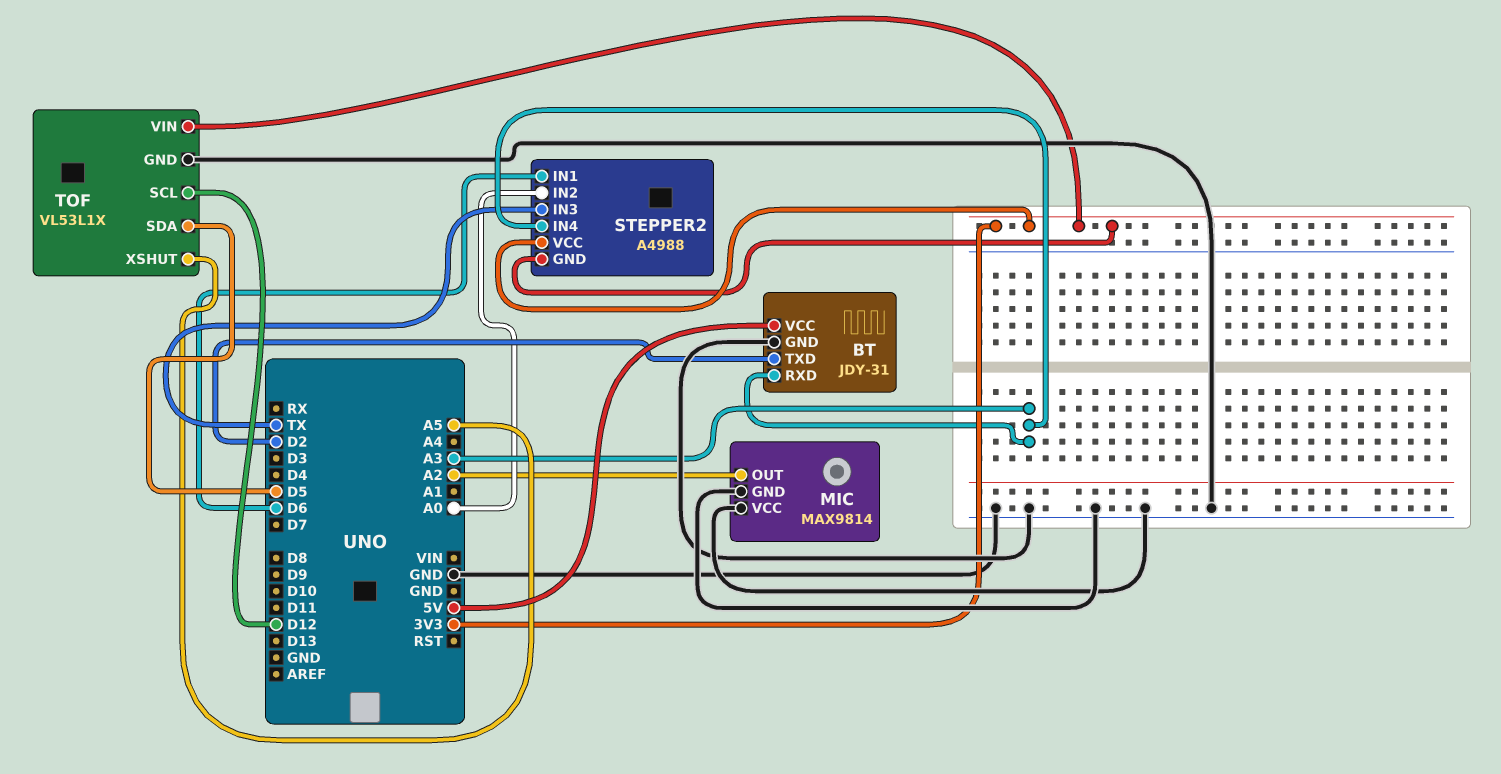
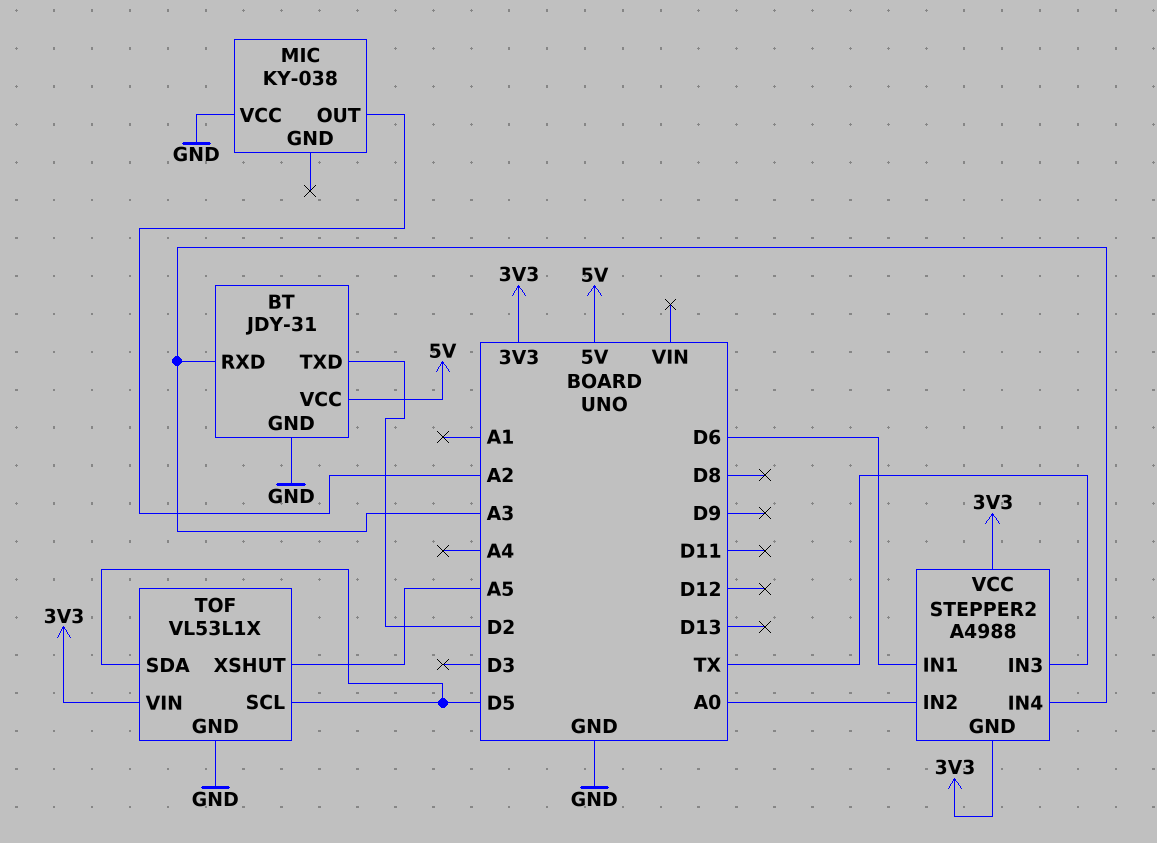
MIC: MAX9814 -> KY-038
MIC pin GND: GND -> none
TOF pin SCL: D12 -> D5

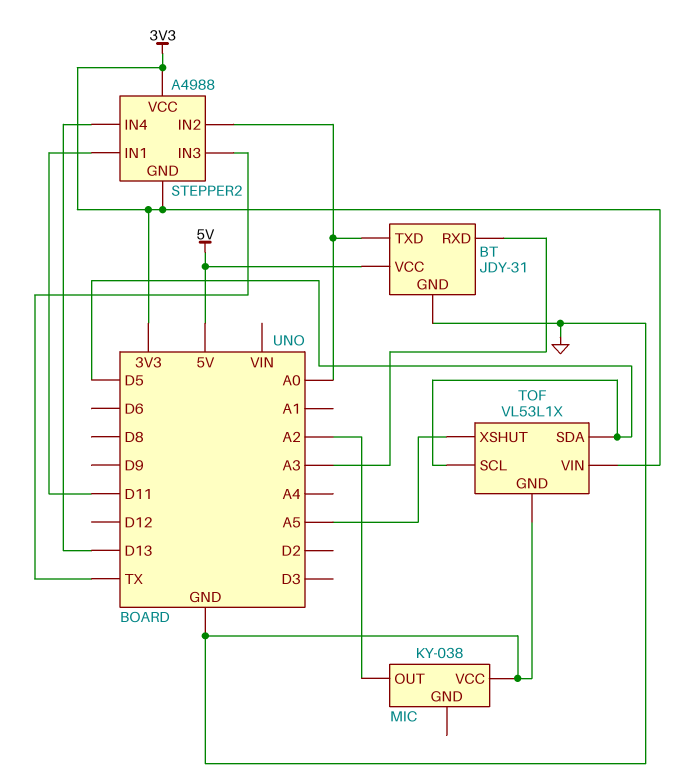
BT pin TXD: D2 -> A0
STEPPER2 pin IN1: D6 -> D11
STEPPER2 pin IN4: A3 -> D13

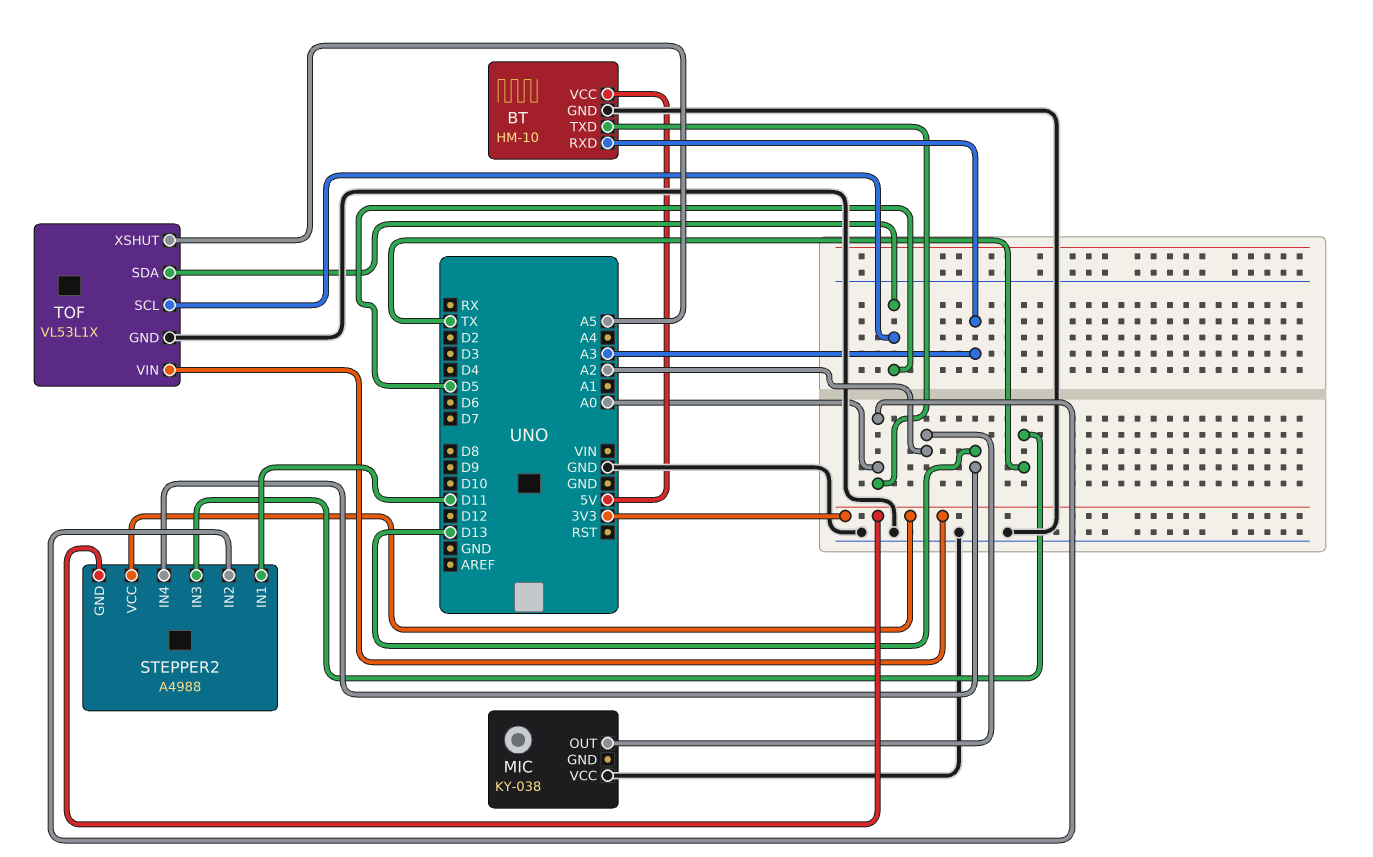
BT: JDY-31 -> HM-10

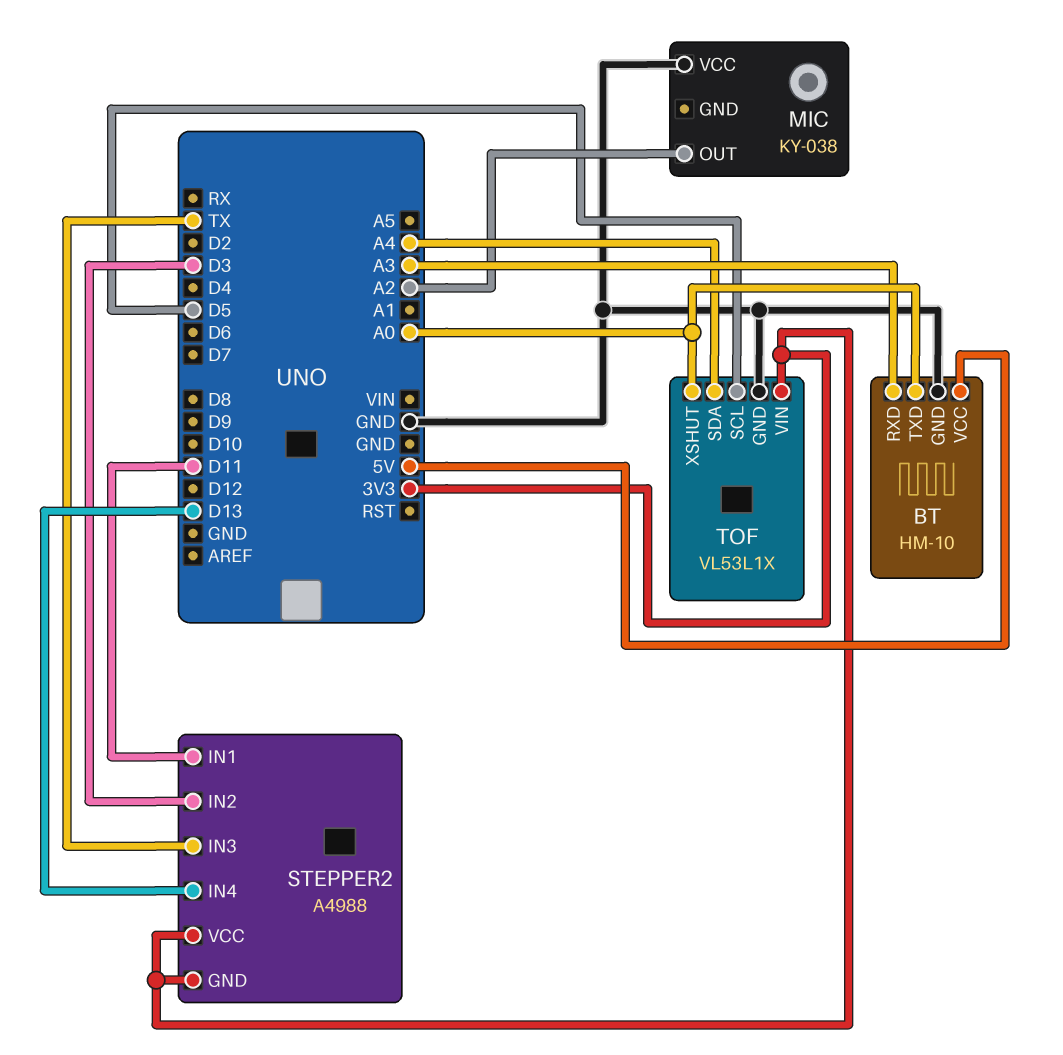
STEPPER2 pin IN2: A0 -> D3
TOF pin SDA: D5 -> A4
TOF pin XSHUT: A5 -> A0

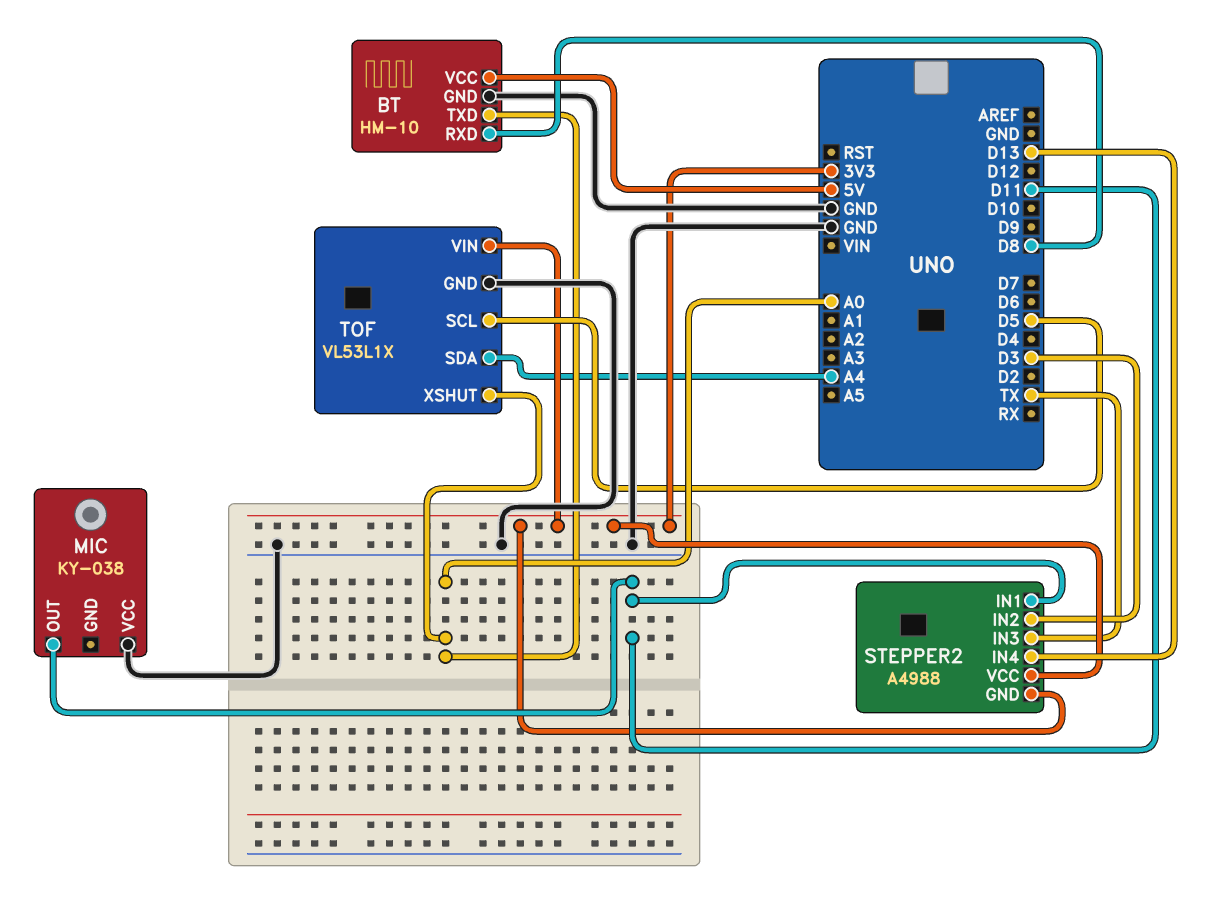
BT pin RXD: A3 -> D8
MIC pin OUT: A2 -> D11

